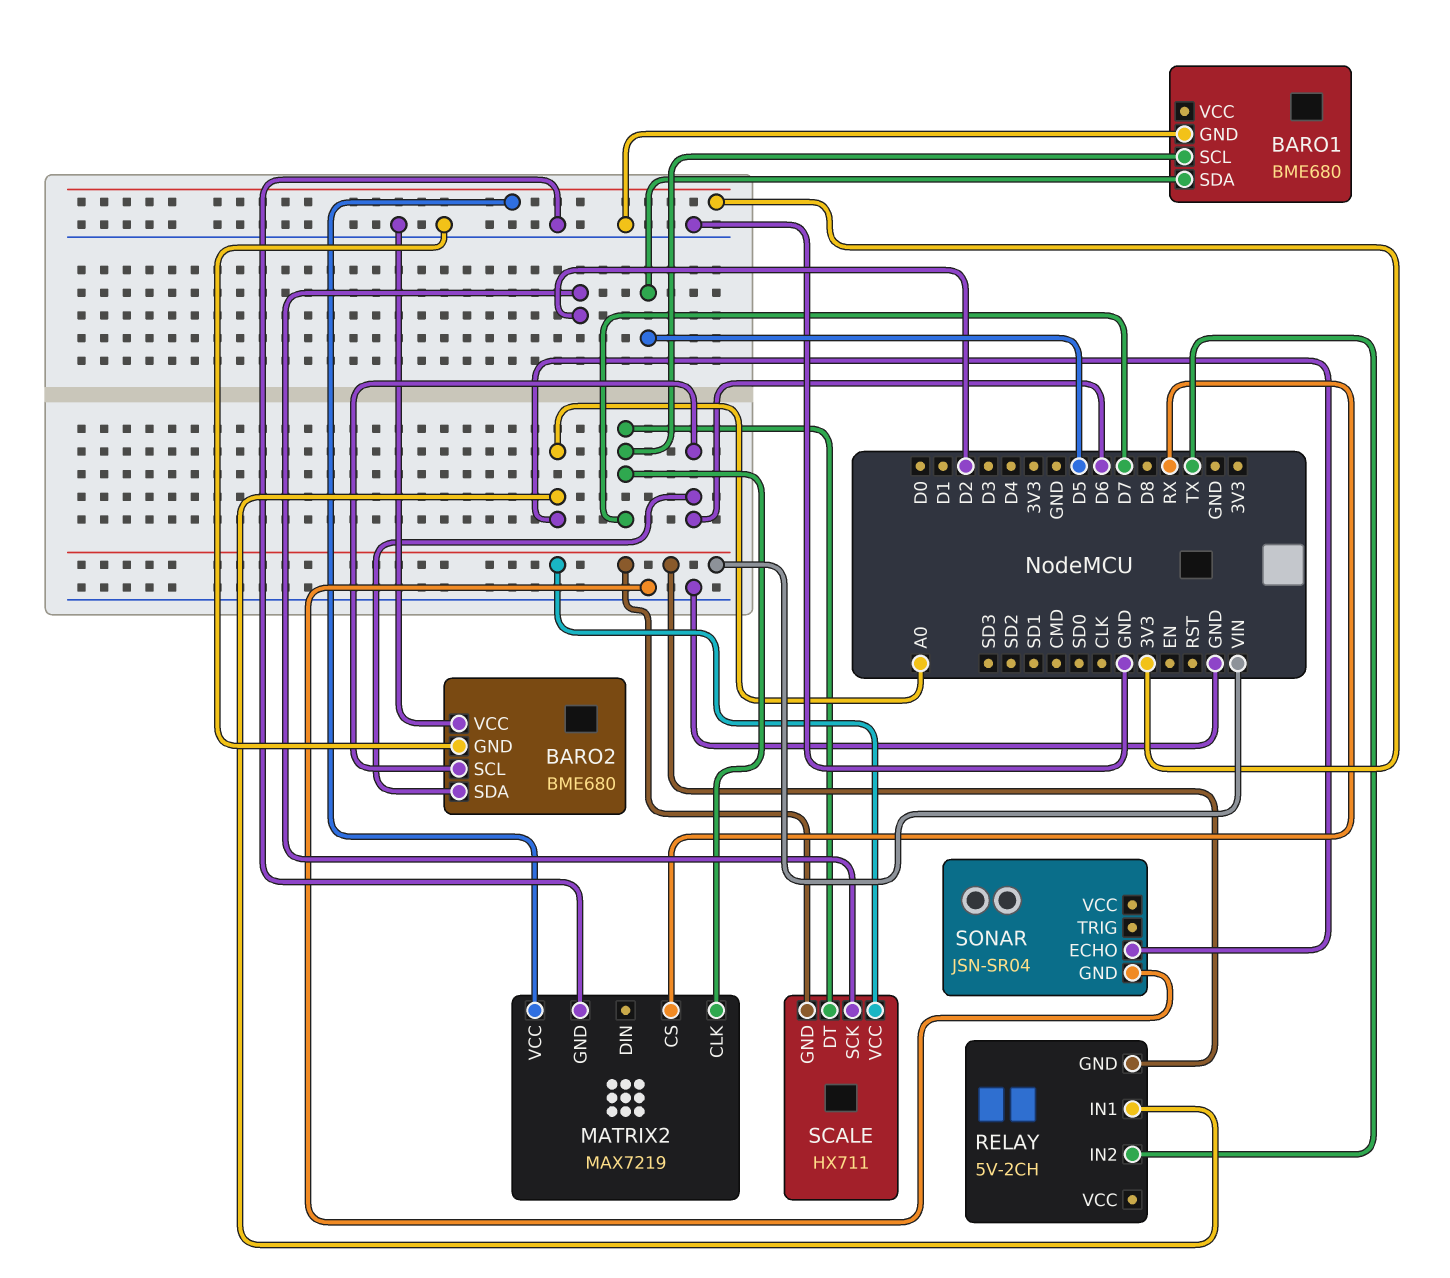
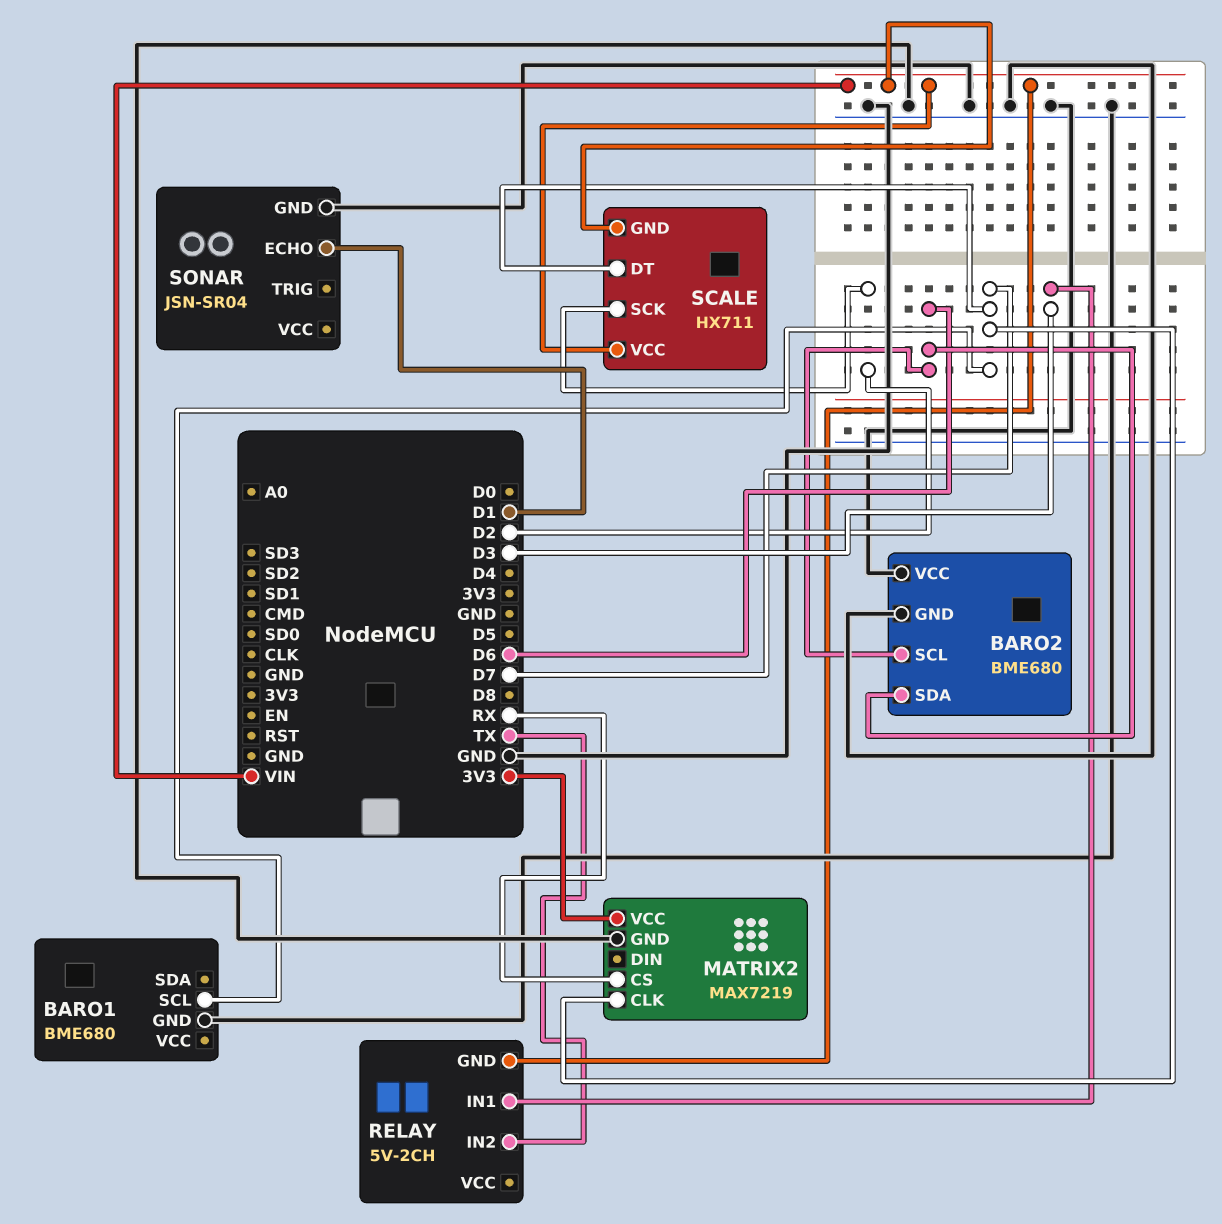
BARO1 pin SDA: D5 -> none
RELAY pin IN1: A0 -> D3
SONAR pin ECHO: A0 -> D1

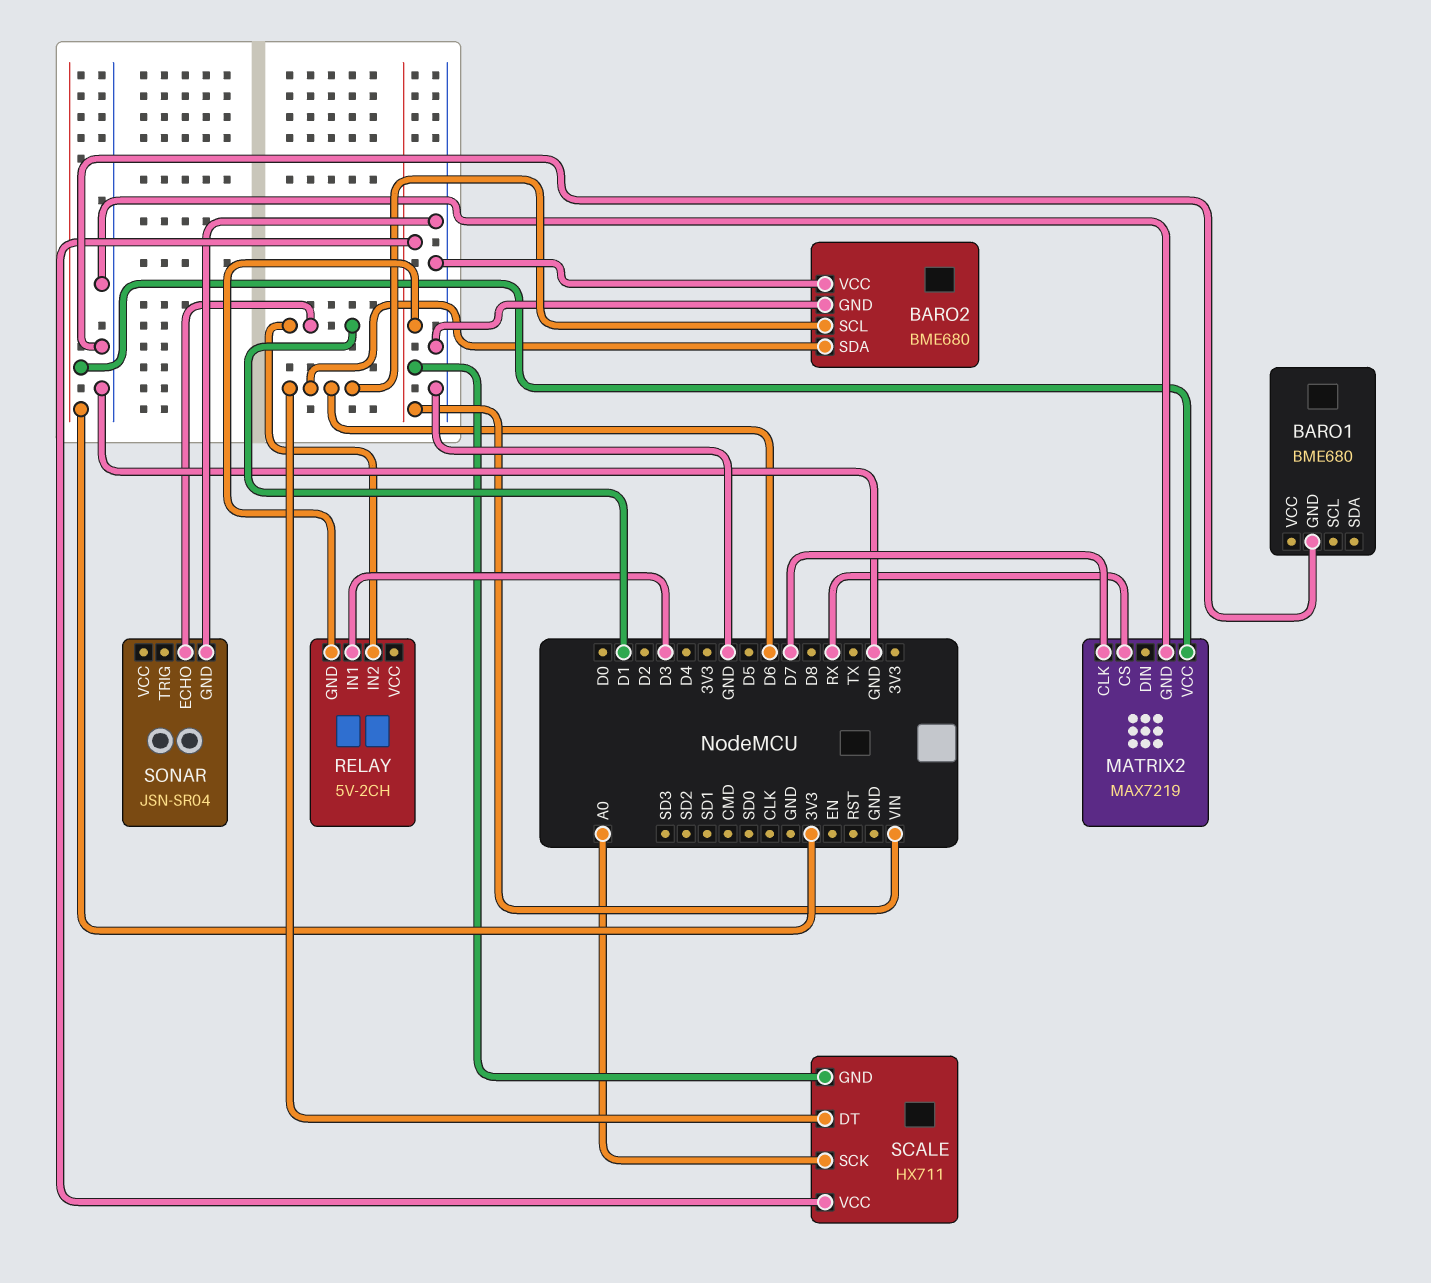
BARO1 pin SCL: D7 -> none
RELAY pin IN2: TX -> D1
SCALE pin DT: D7 -> D6
SCALE pin SCK: D2 -> A0

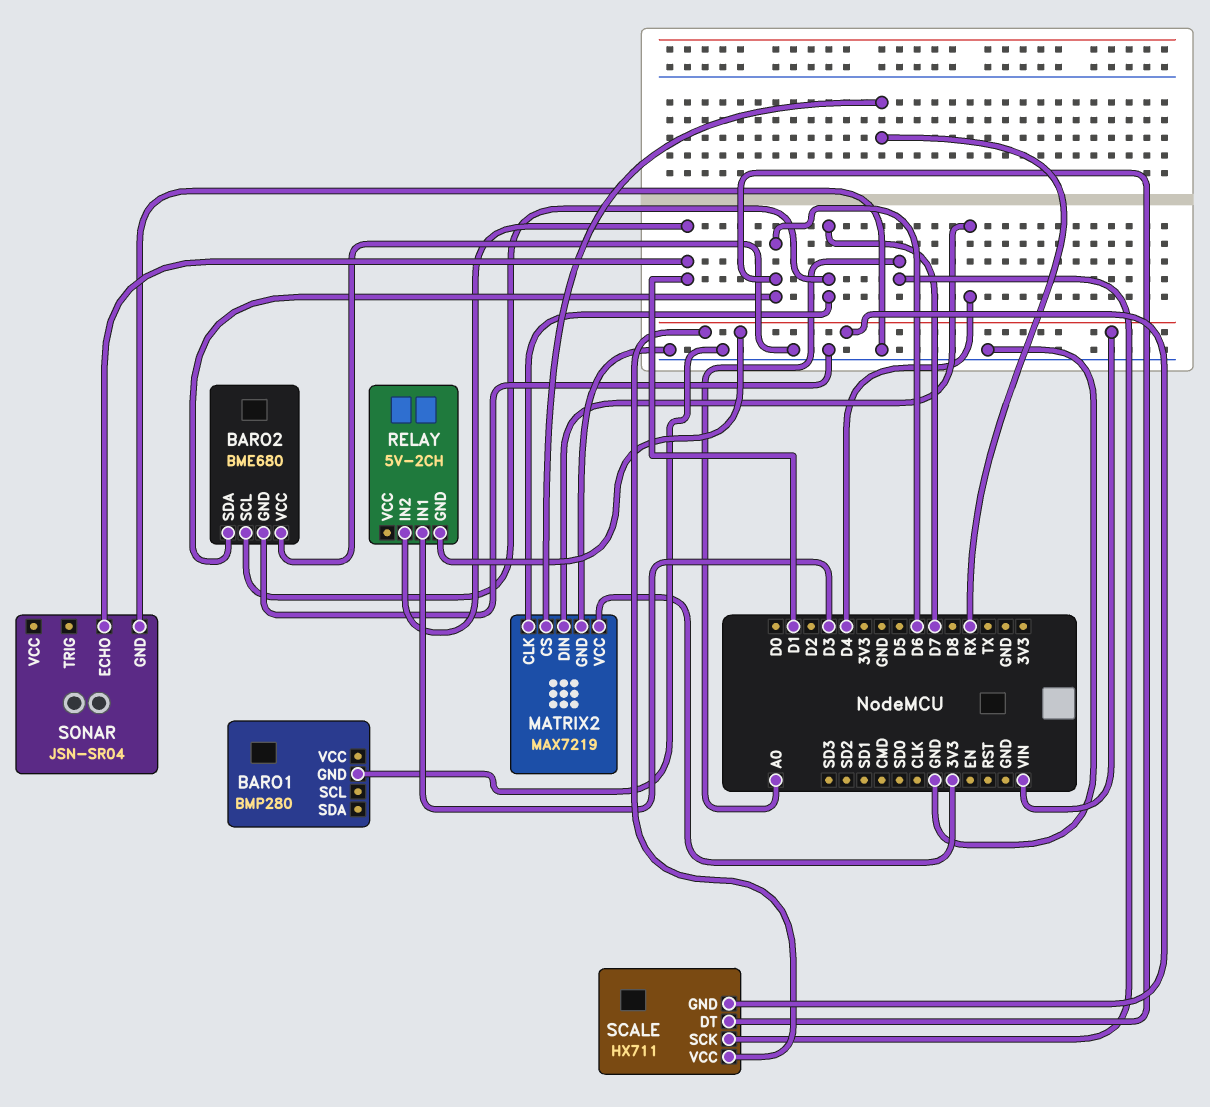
BARO1: BME680 -> BMP280
BARO2 pin SCL: D6 -> D7
MATRIX2 pin DIN: none -> D4

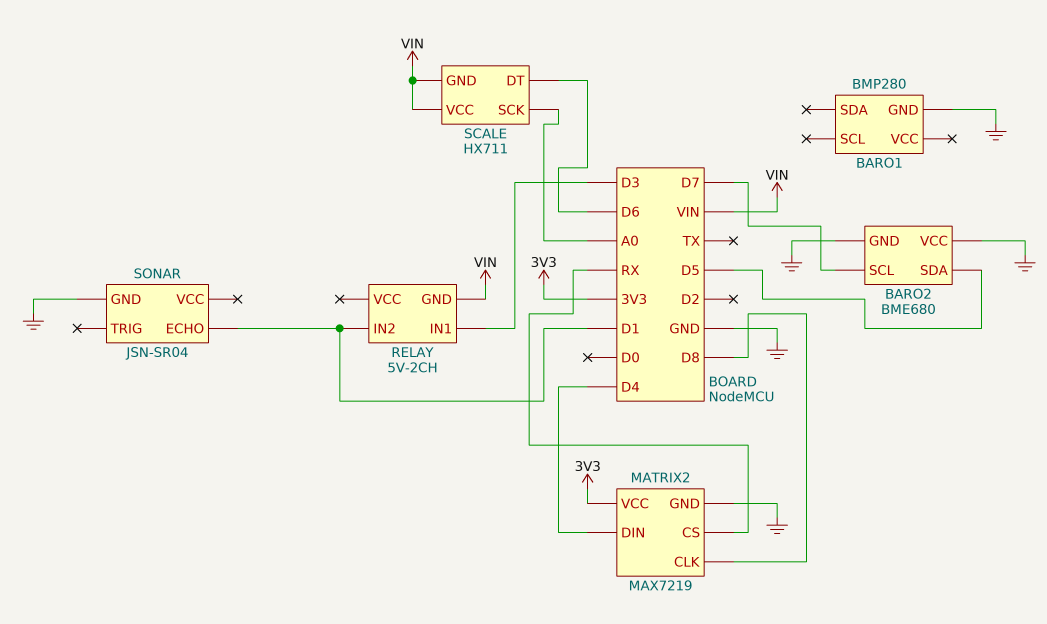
BARO2 pin SDA: D6 -> D5
MATRIX2 pin CLK: D7 -> D8

